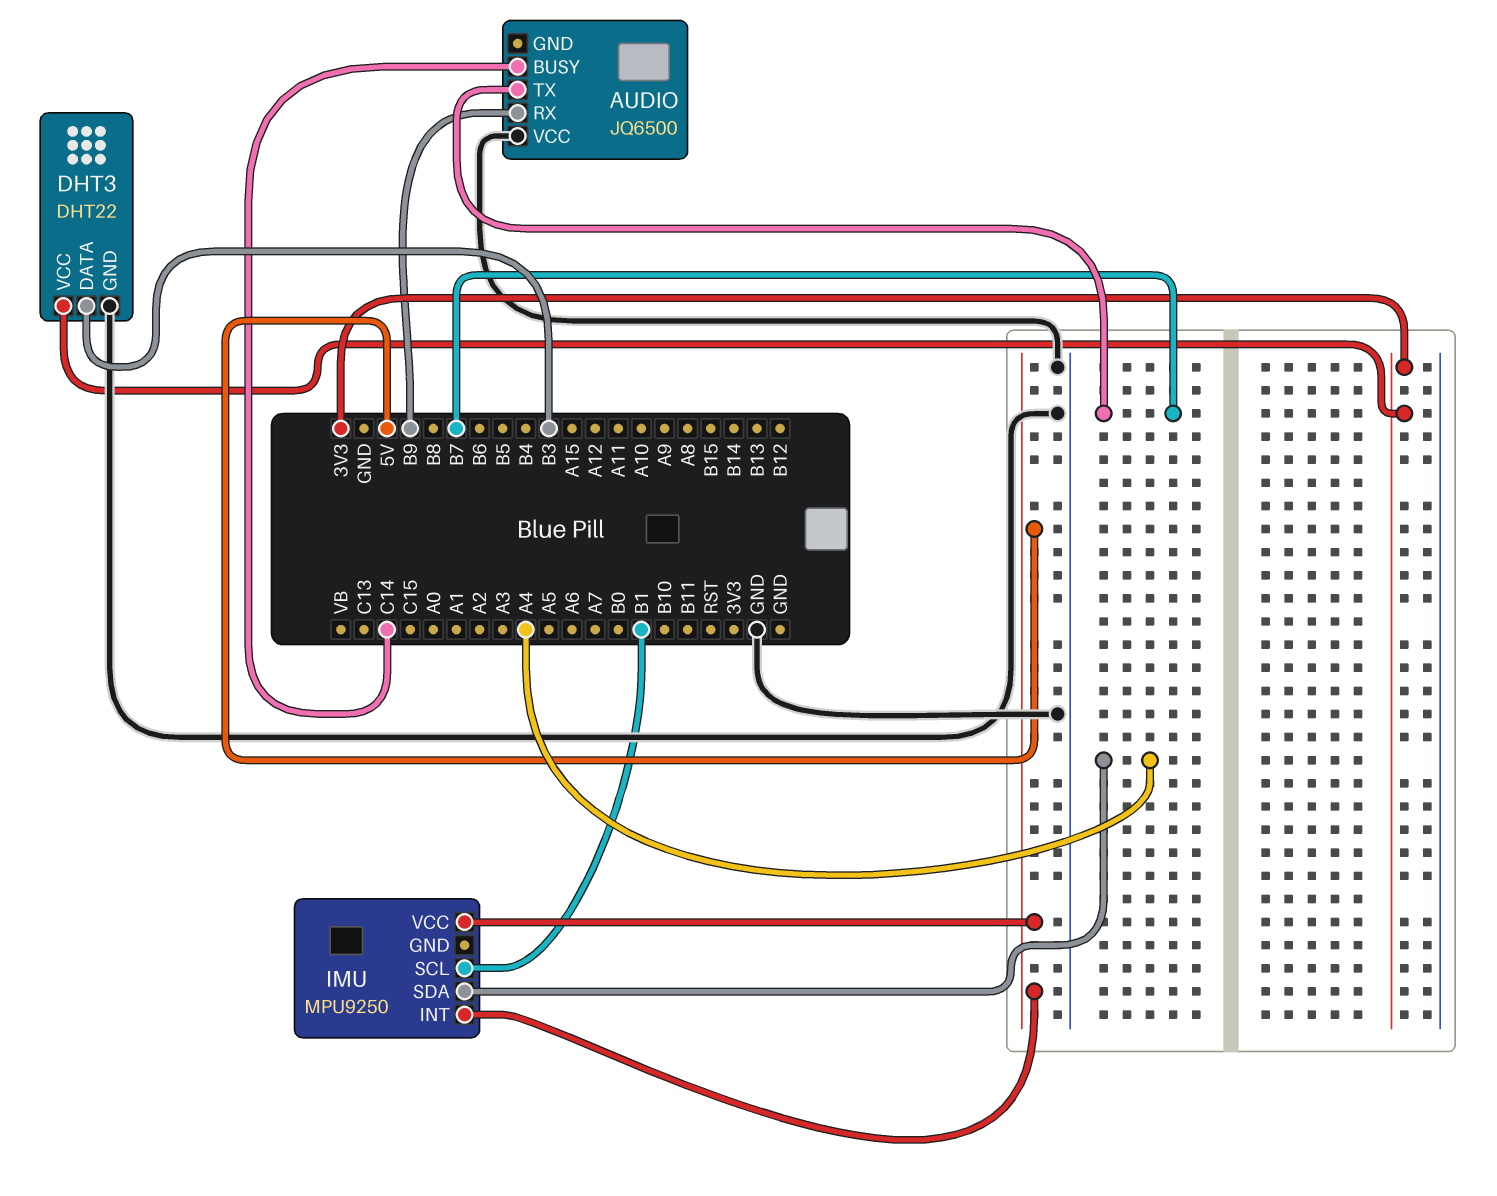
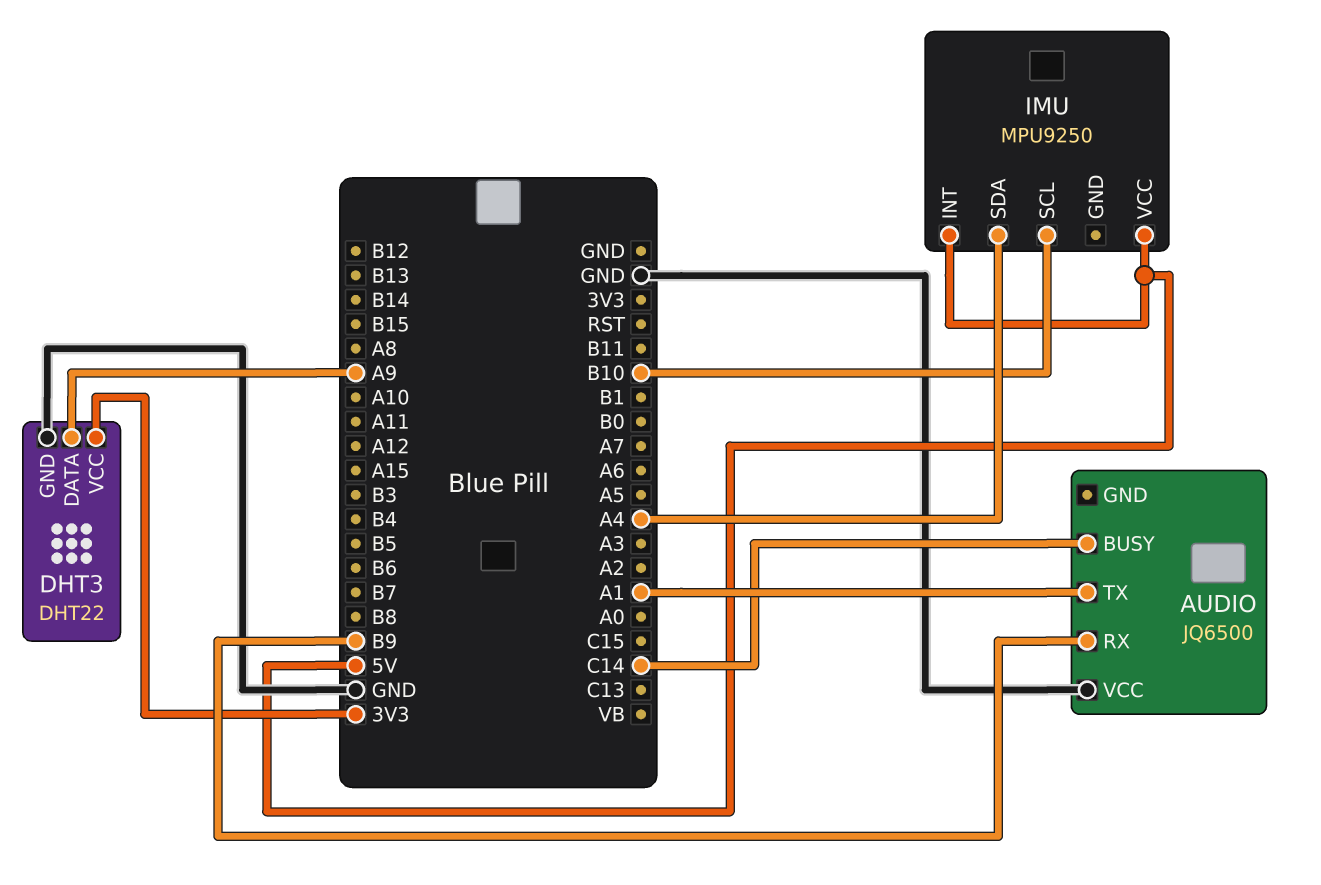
AUDIO pin TX: B7 -> A1
DHT3 pin DATA: B3 -> A9
IMU pin SCL: B1 -> B10

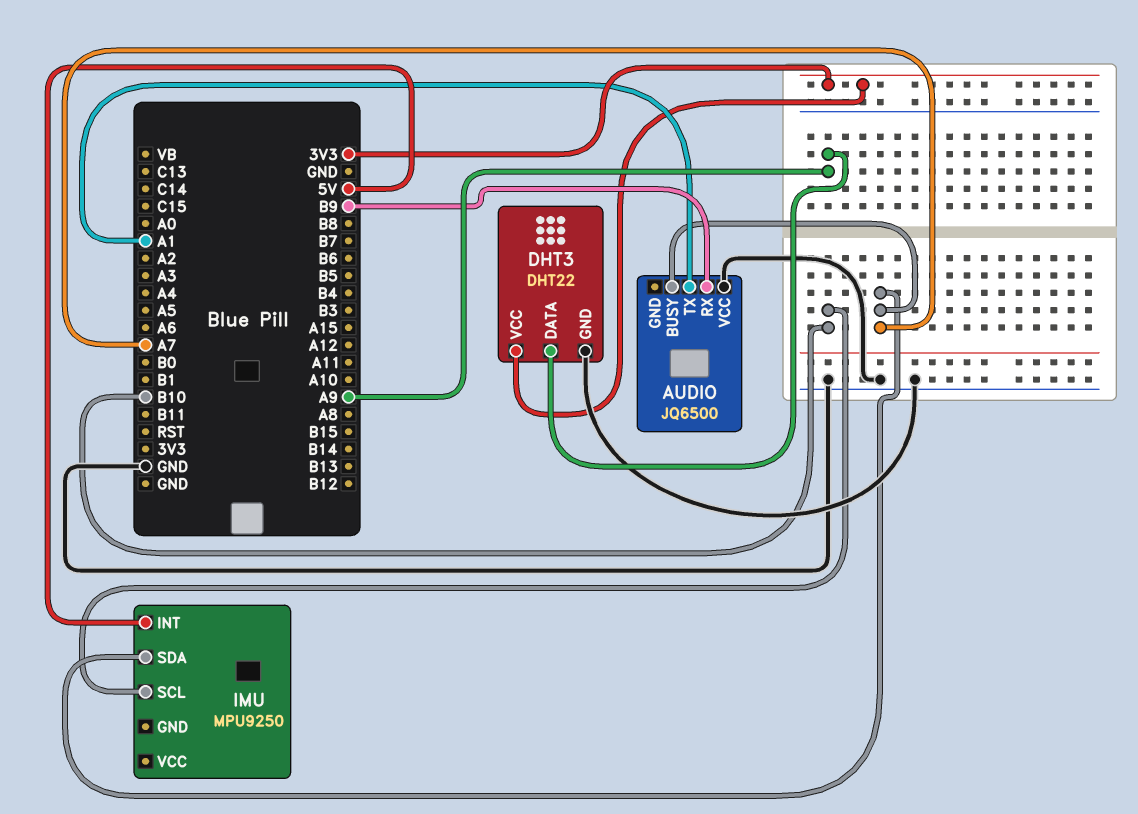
AUDIO pin BUSY: C14 -> A7
IMU pin SDA: A4 -> A7
IMU pin VCC: 5V -> none

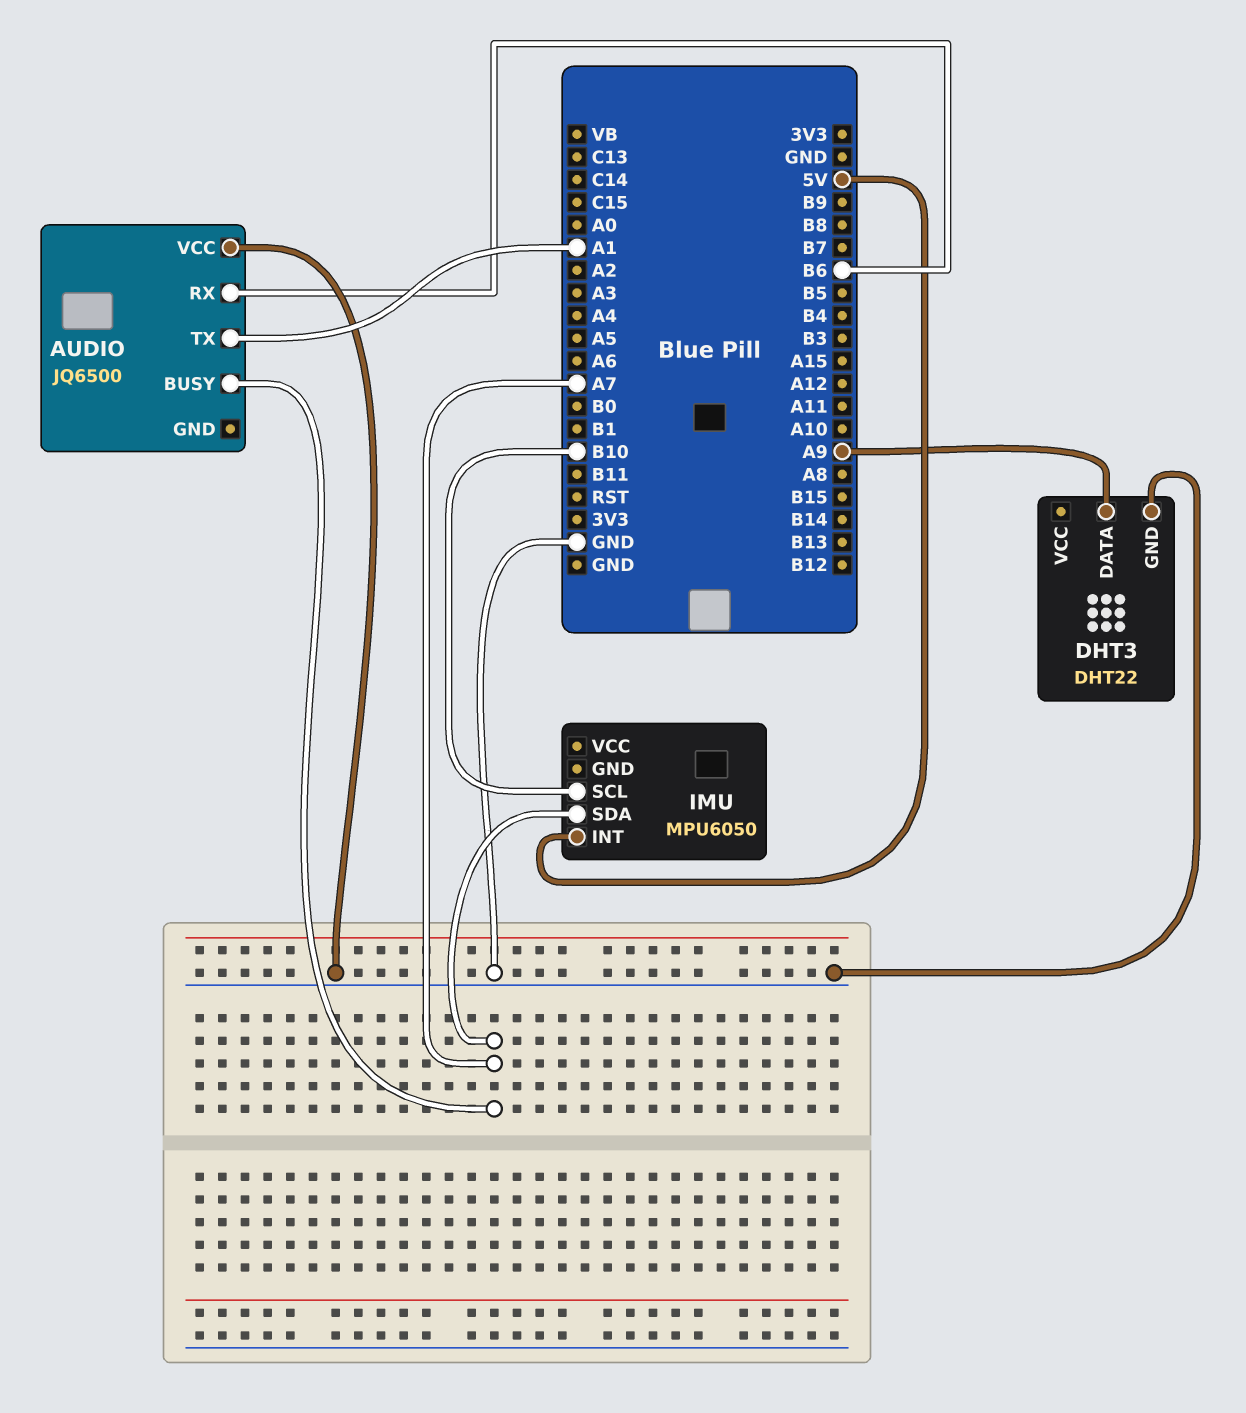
AUDIO pin RX: B9 -> B6
DHT3 pin VCC: 3V3 -> none
IMU: MPU9250 -> MPU6050

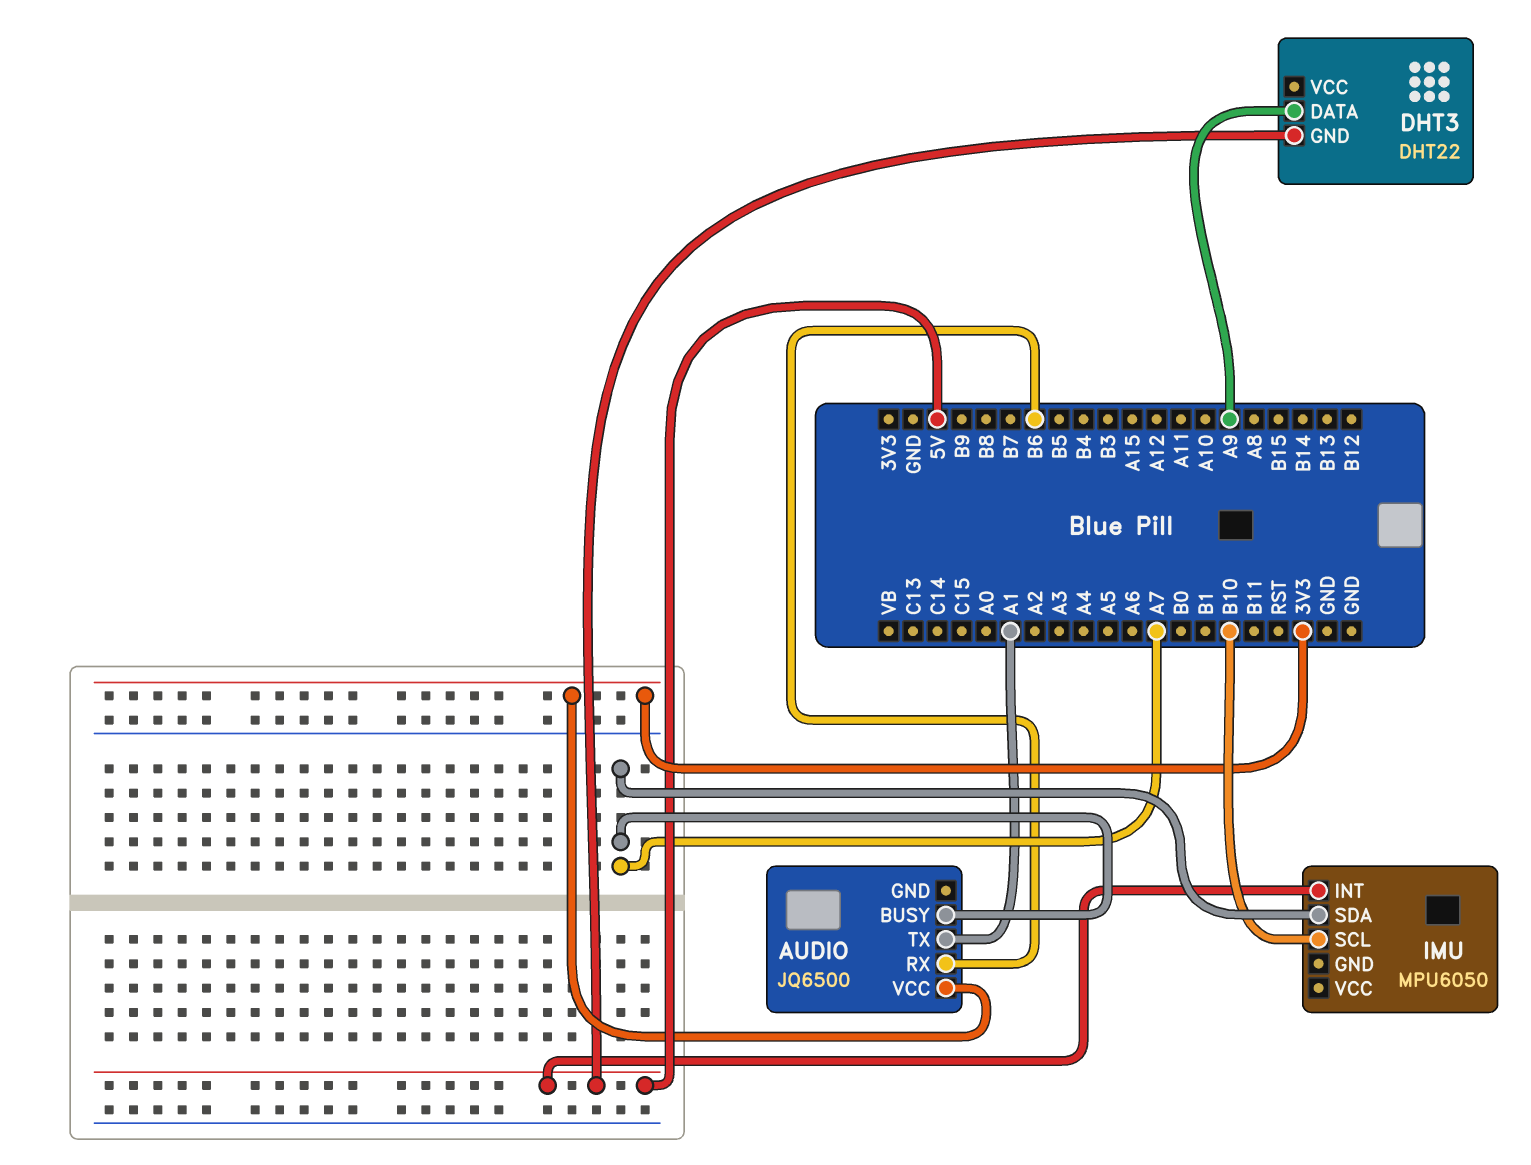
AUDIO pin VCC: GND -> 3V3
DHT3 pin GND: GND -> 5V

